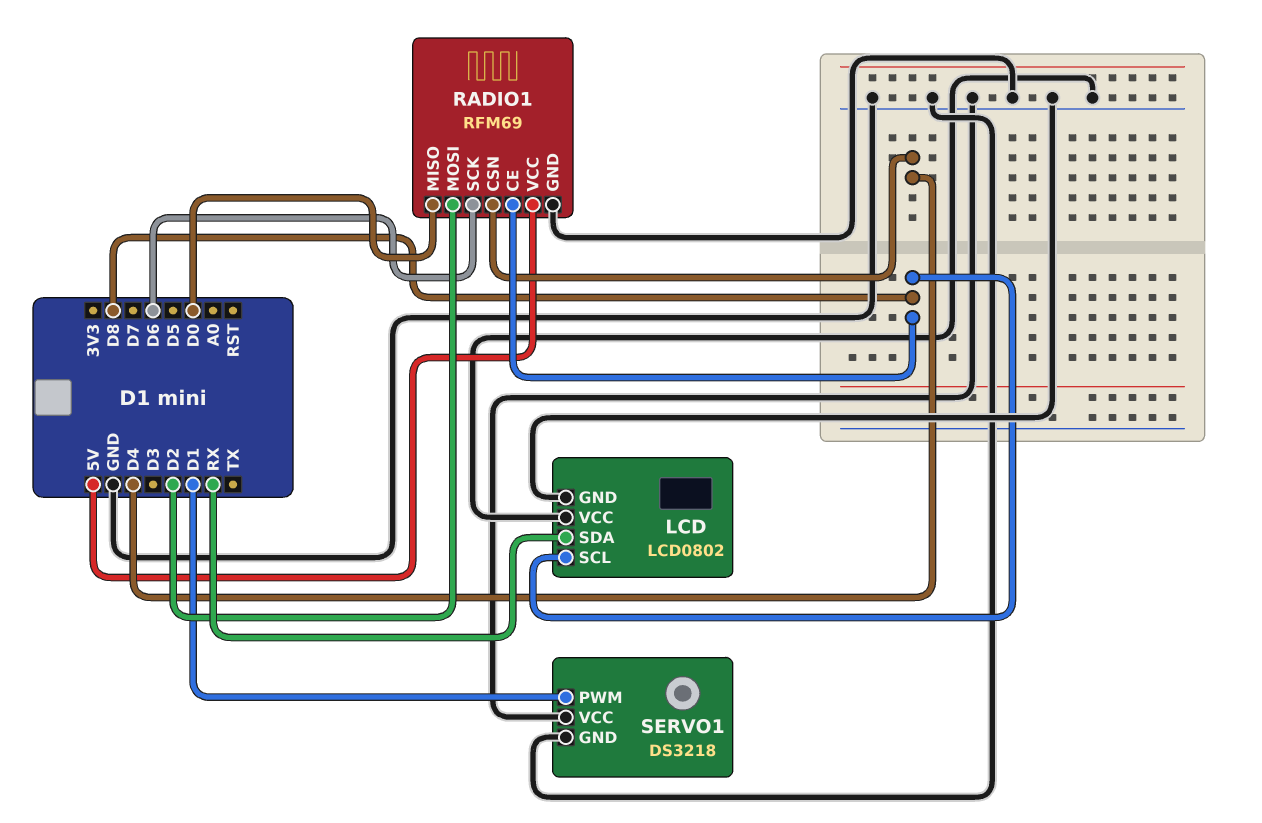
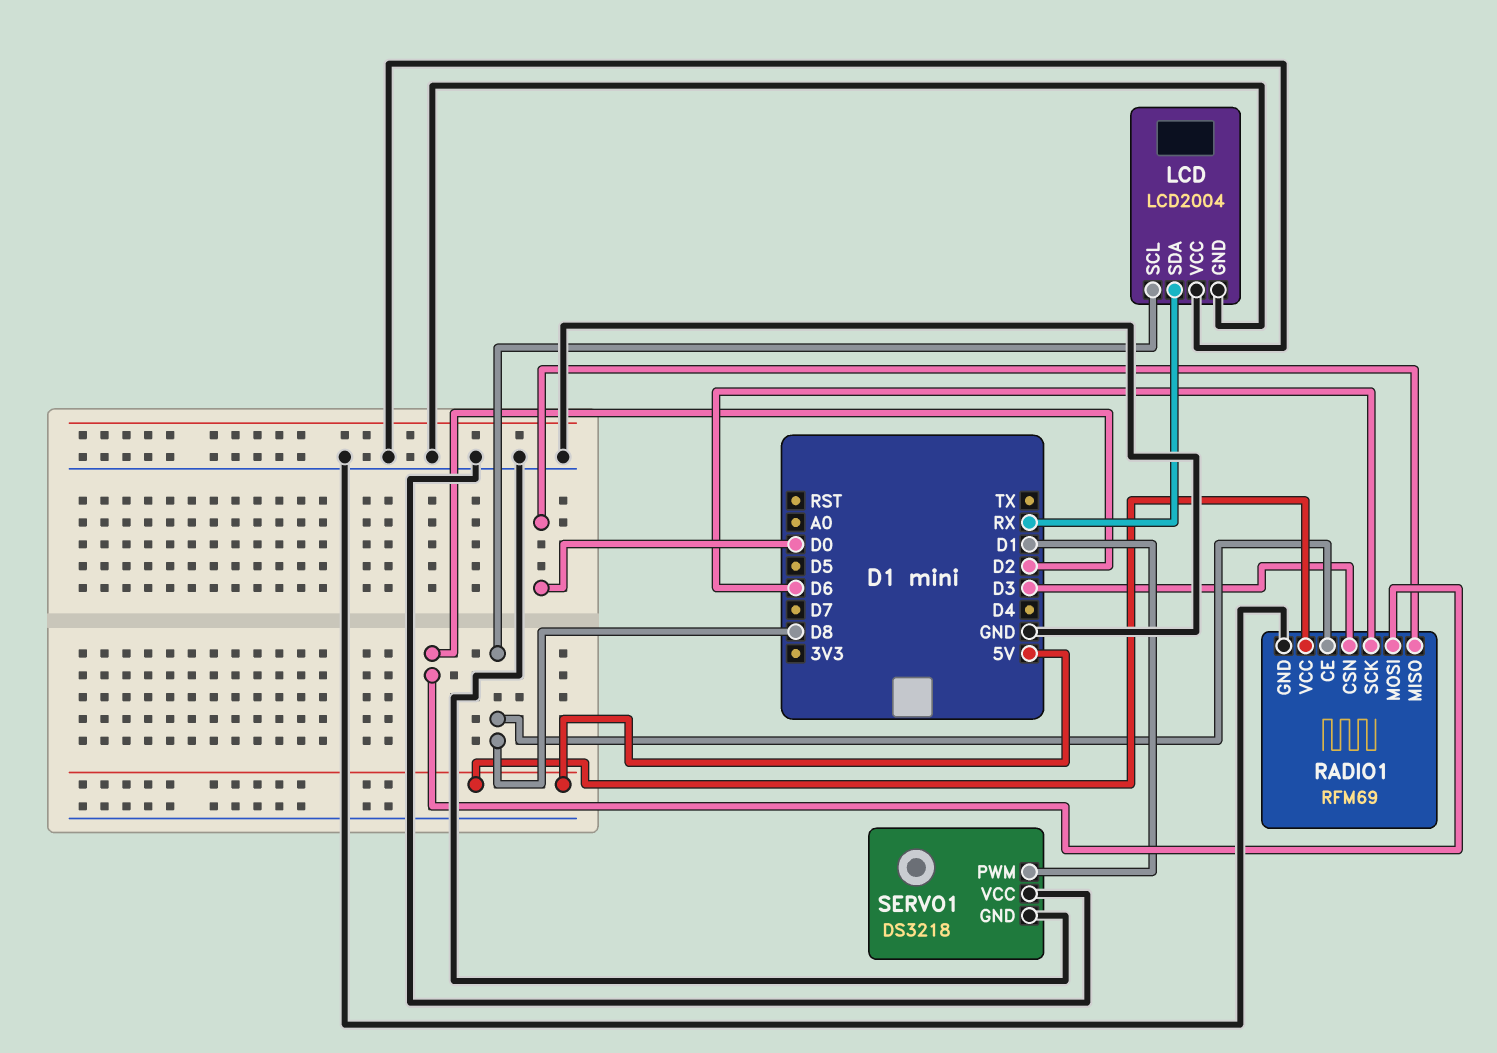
LCD: LCD0802 -> LCD2004
RADIO1 pin CSN: D4 -> D3

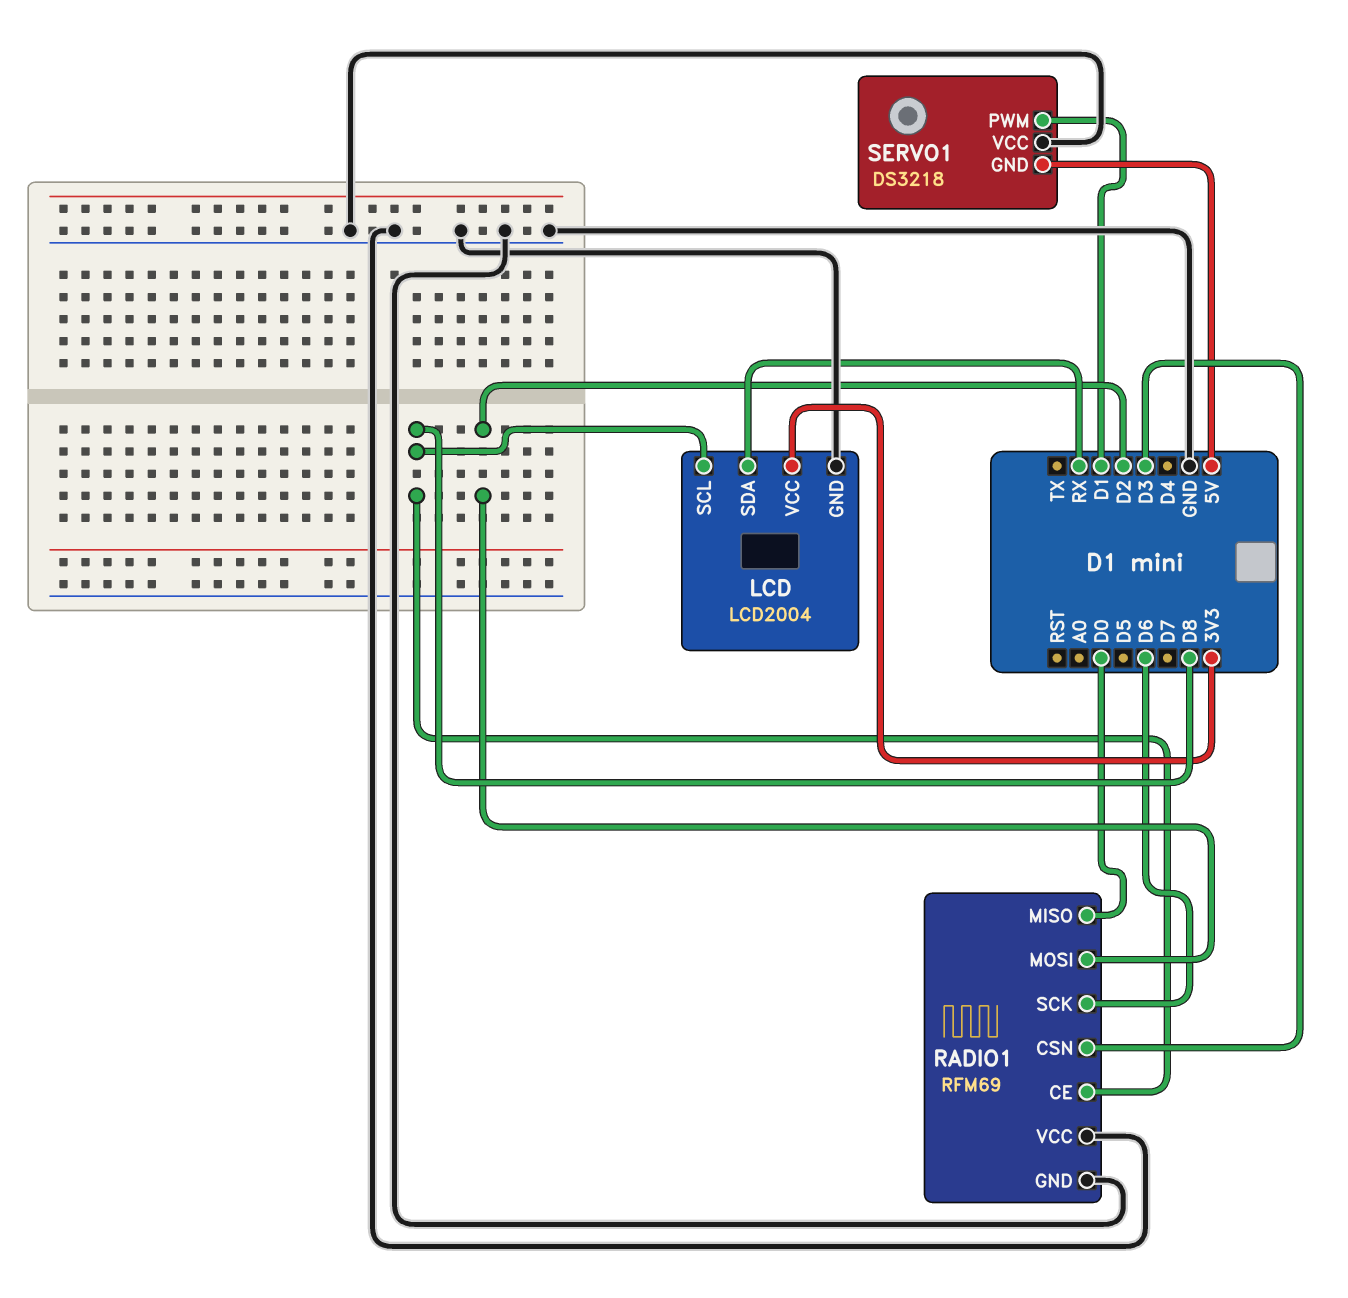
LCD pin VCC: GND -> 3V3
RADIO1 pin VCC: 5V -> GND
SERVO1 pin GND: GND -> 5V

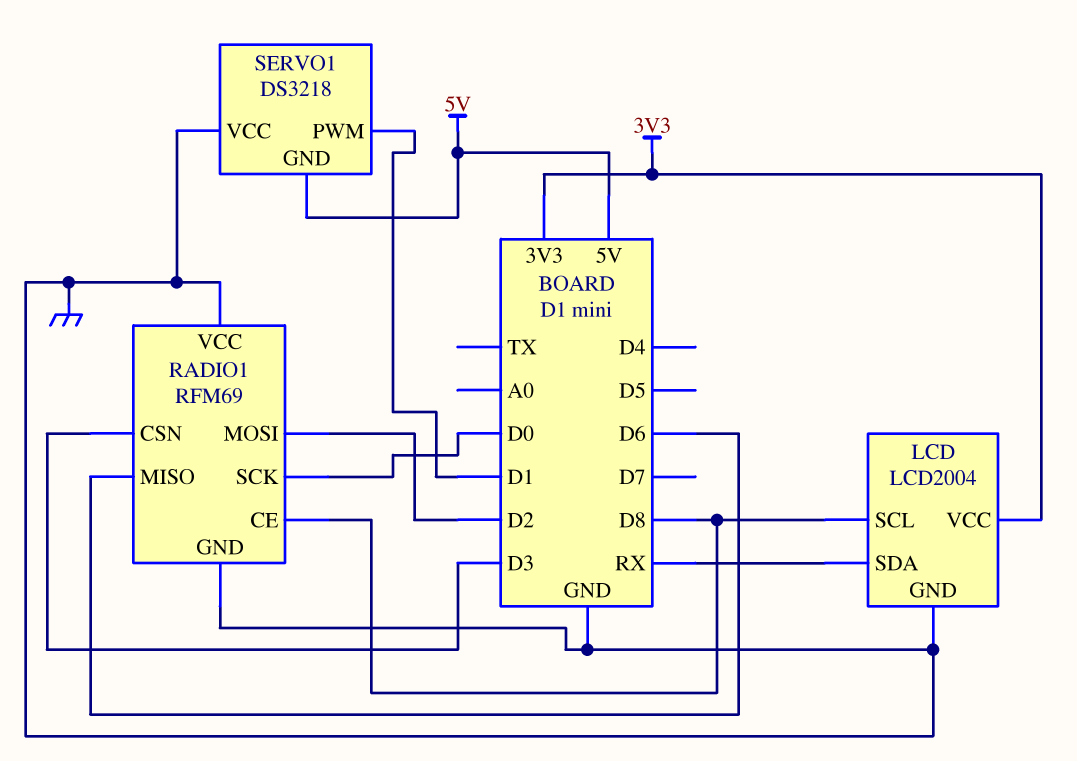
RADIO1 pin MISO: D0 -> D6
RADIO1 pin SCK: D6 -> D0

